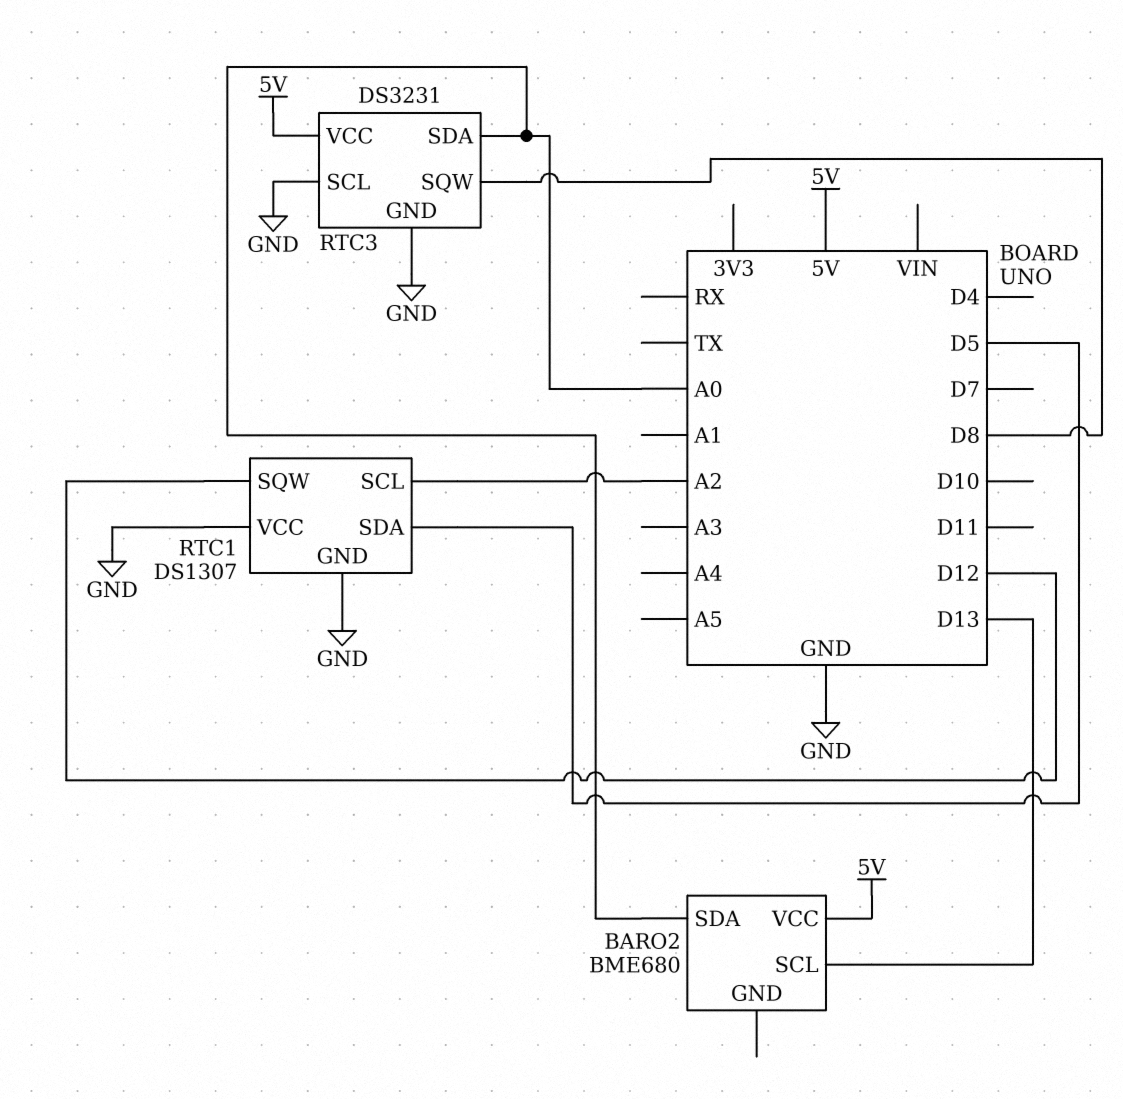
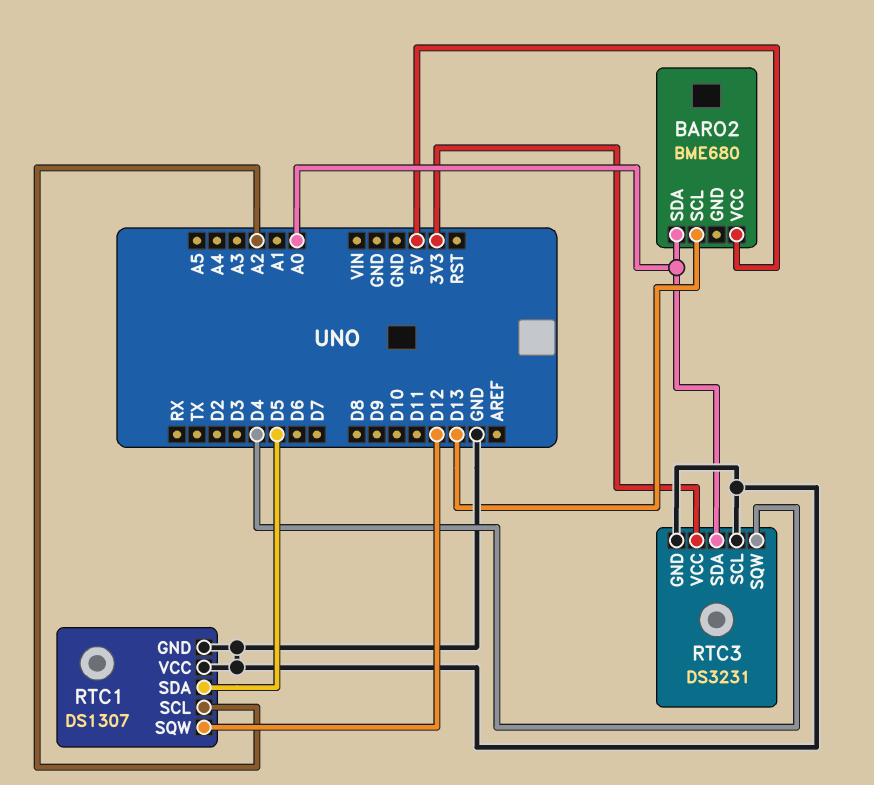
RTC3 pin SQW: D8 -> D4
RTC3 pin VCC: 5V -> 3V3

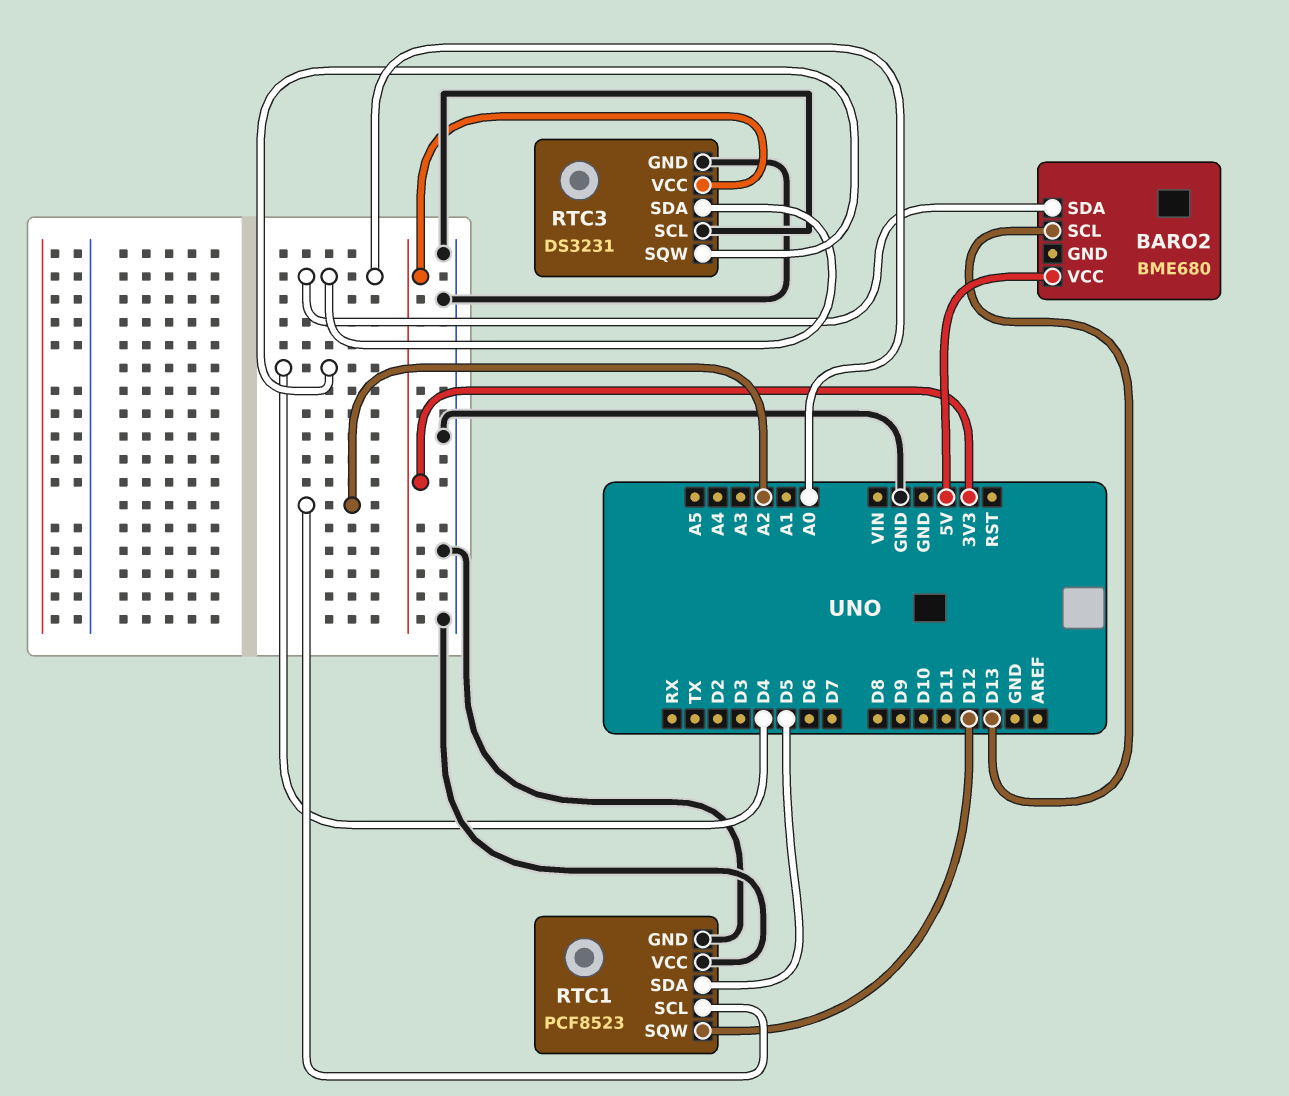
RTC1: DS1307 -> PCF8523

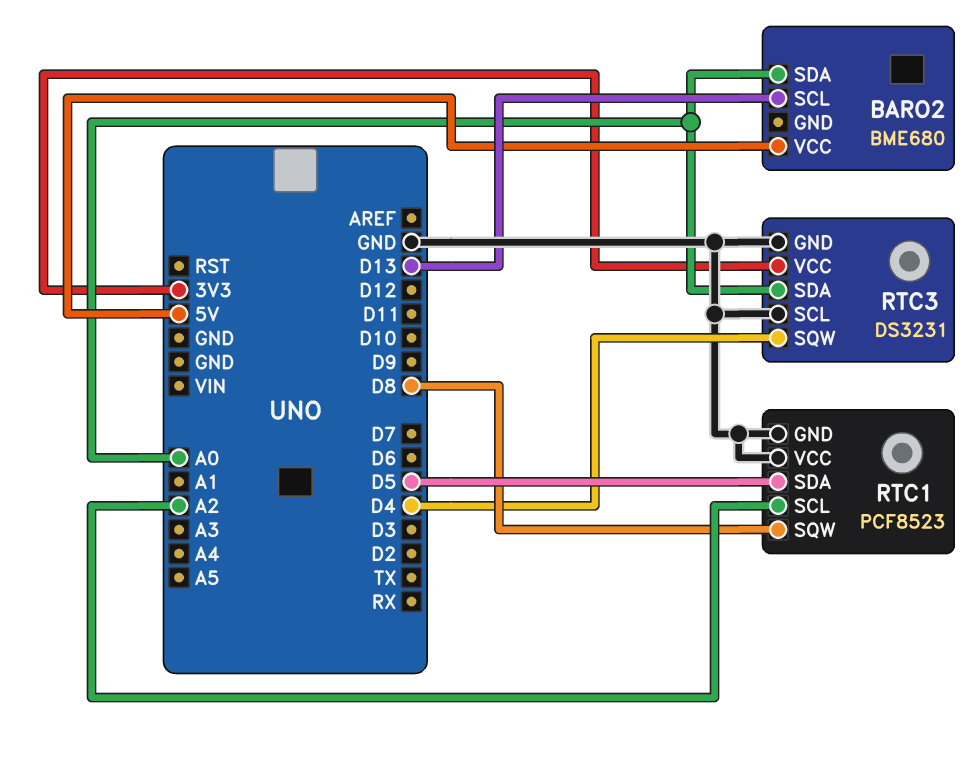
RTC1 pin SQW: D12 -> D8

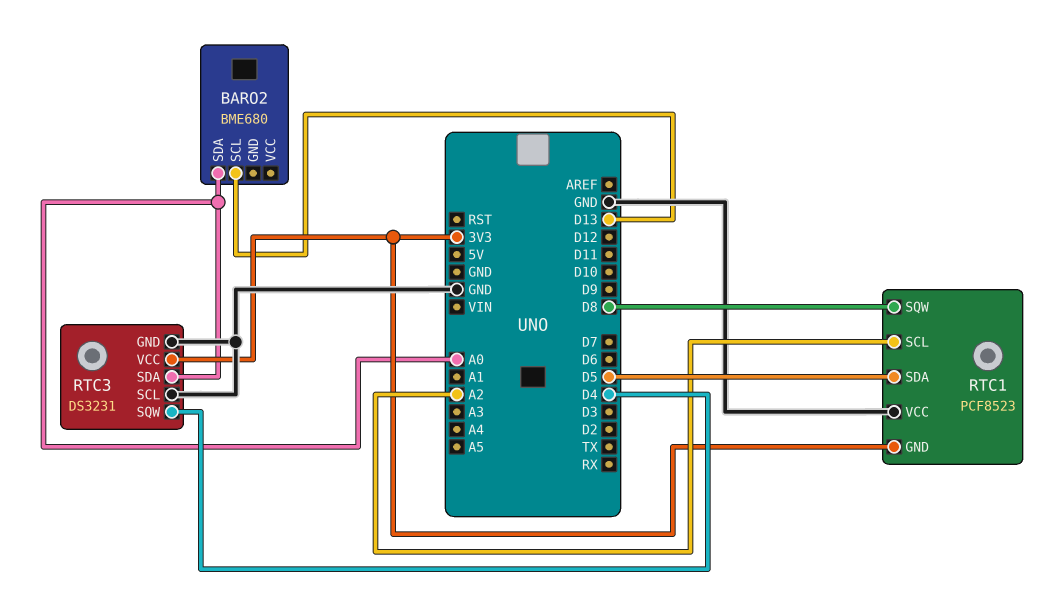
BARO2 pin VCC: 5V -> none
RTC1 pin GND: GND -> 3V3

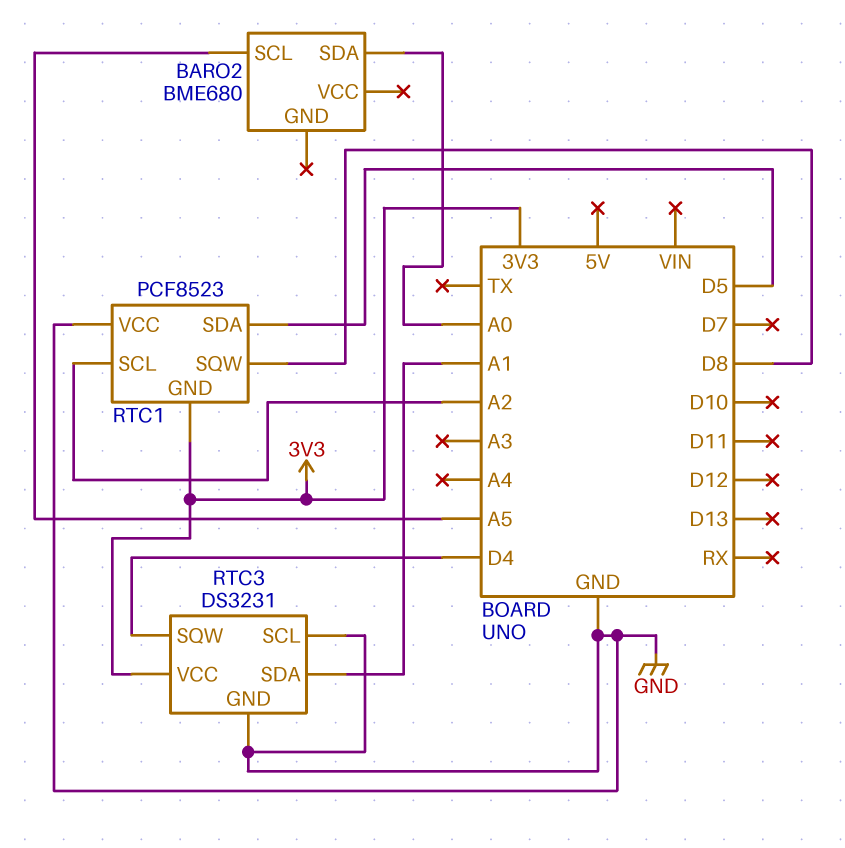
BARO2 pin SCL: D13 -> A5
RTC3 pin SDA: A0 -> A1

